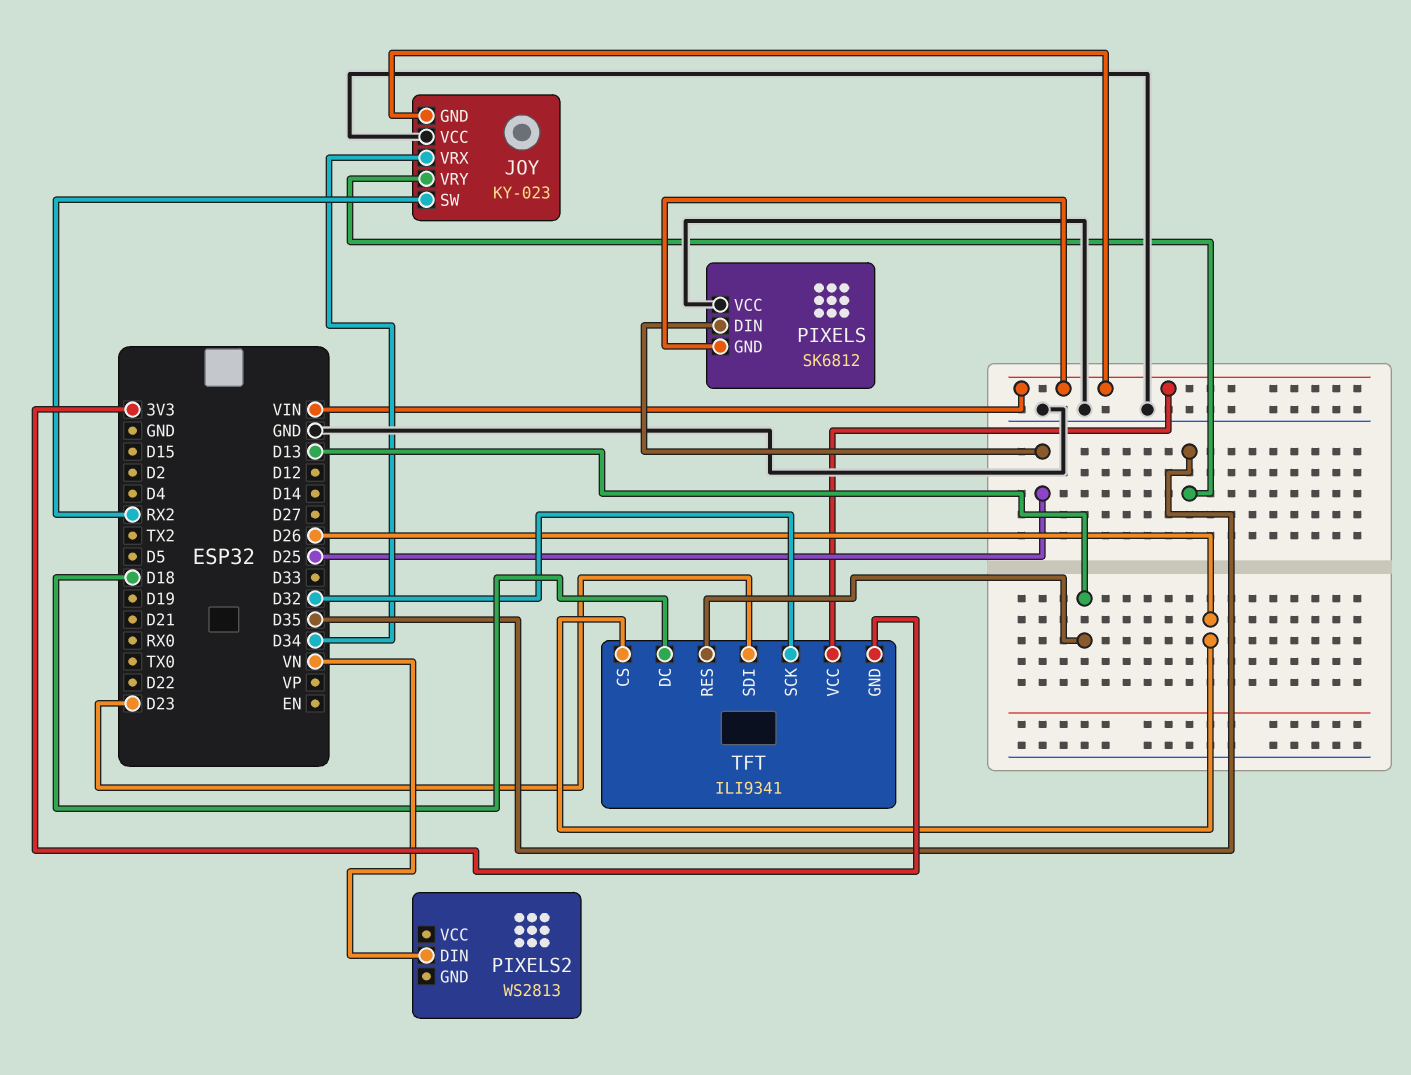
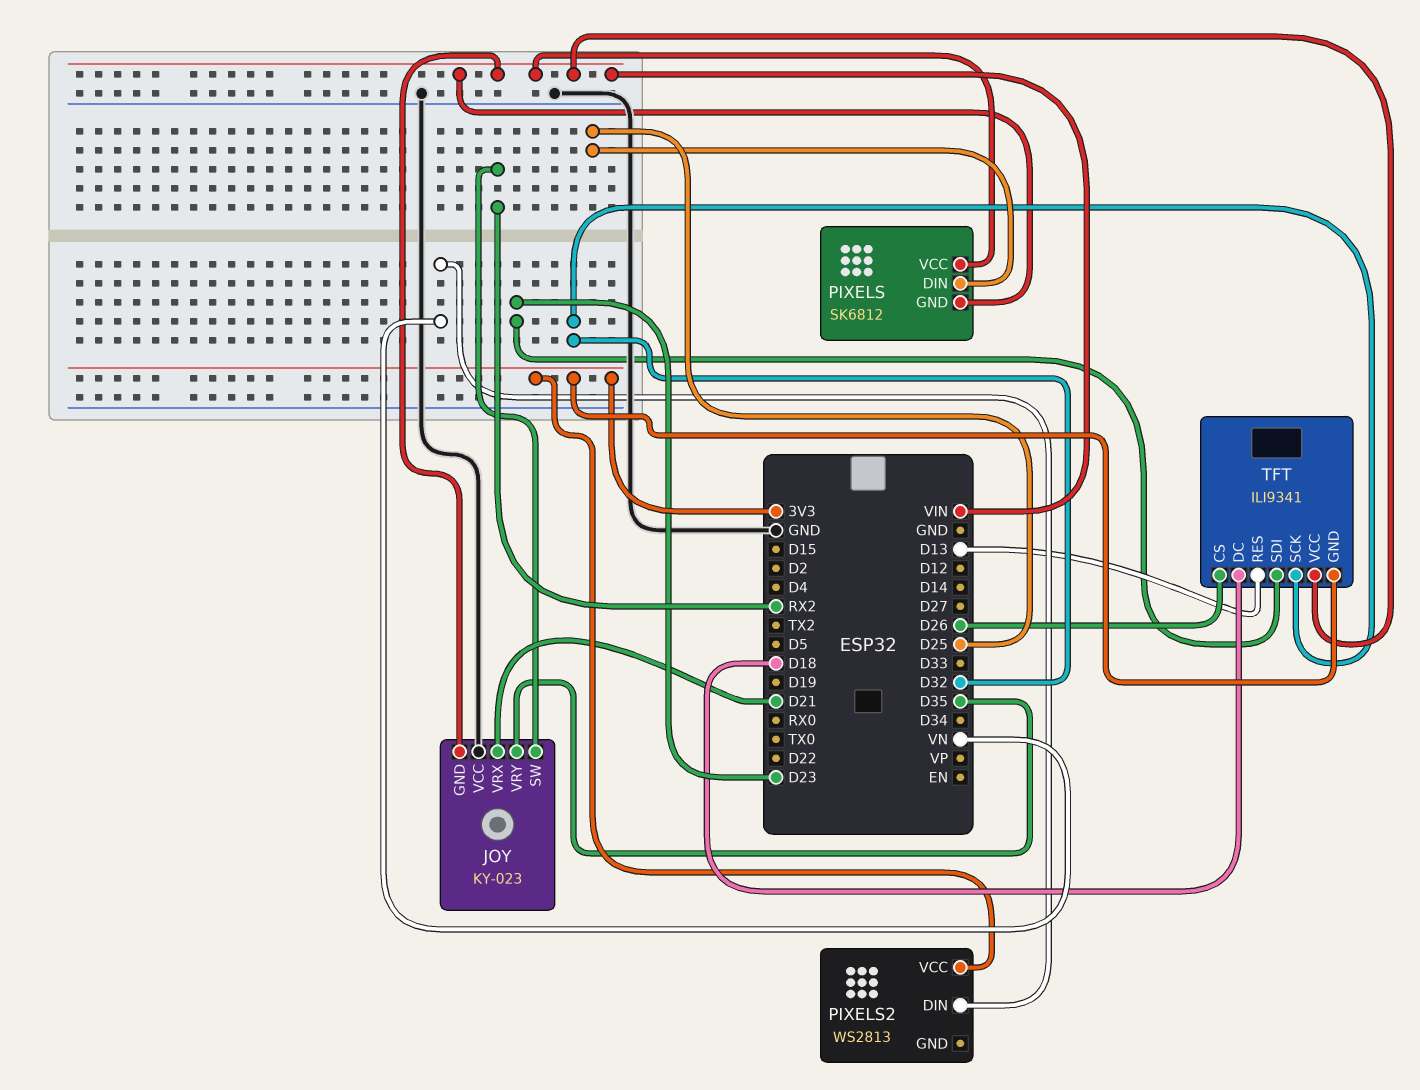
JOY pin VRX: D34 -> D21
PIXELS pin VCC: GND -> VIN
PIXELS2 pin VCC: none -> 3V3

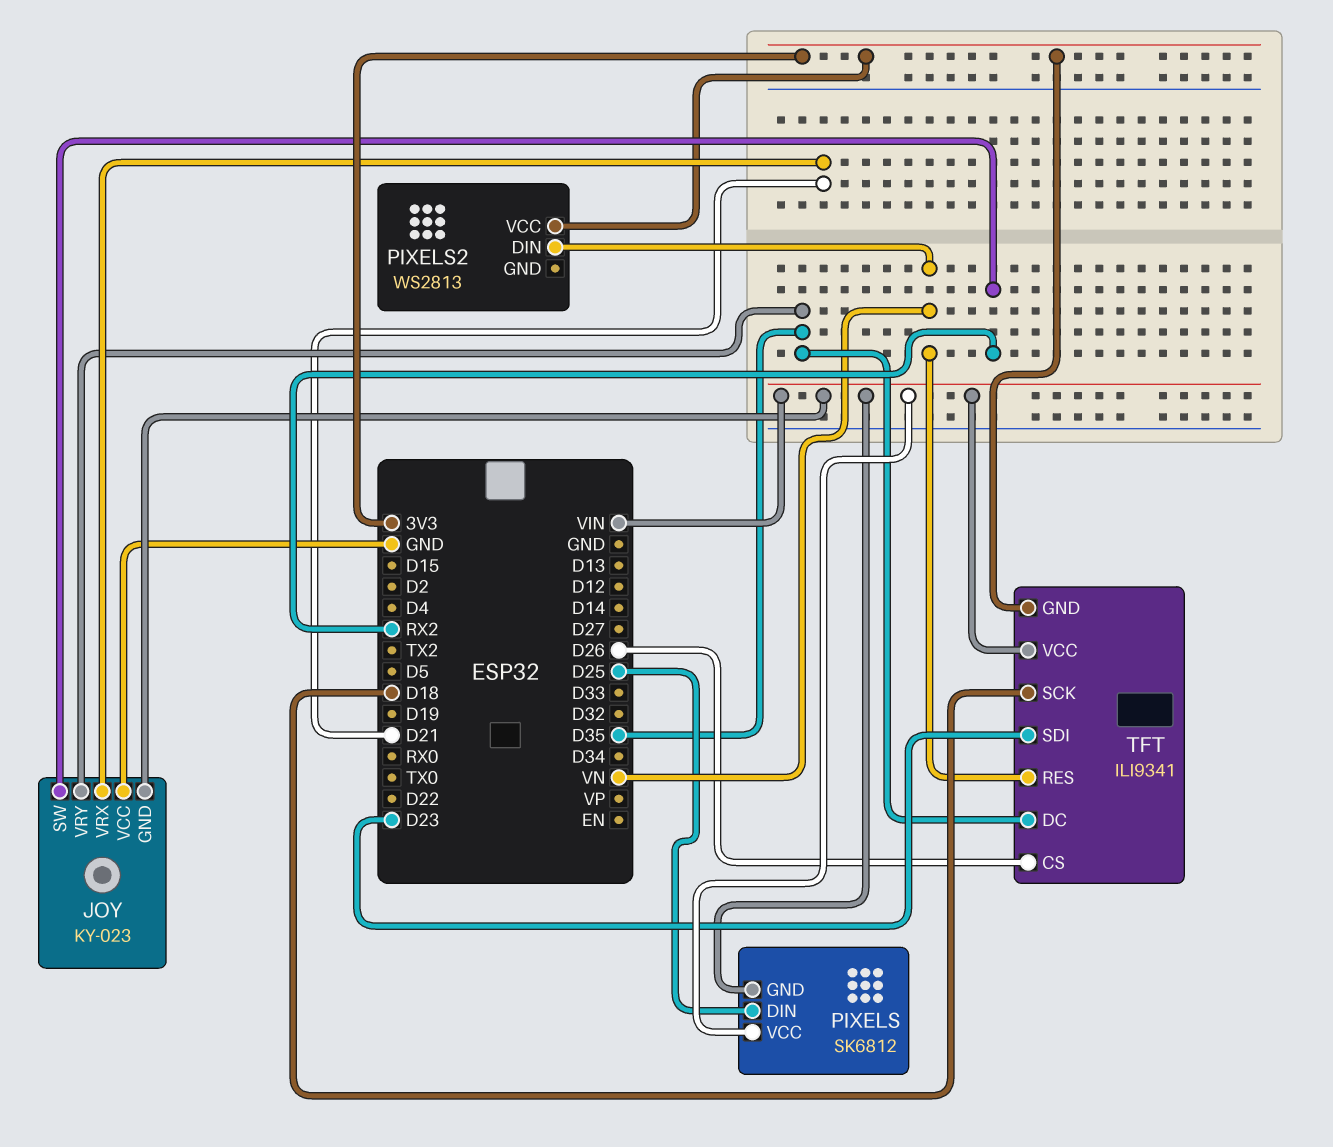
TFT pin DC: D18 -> D35
TFT pin RES: D13 -> VN
TFT pin SCK: D32 -> D18

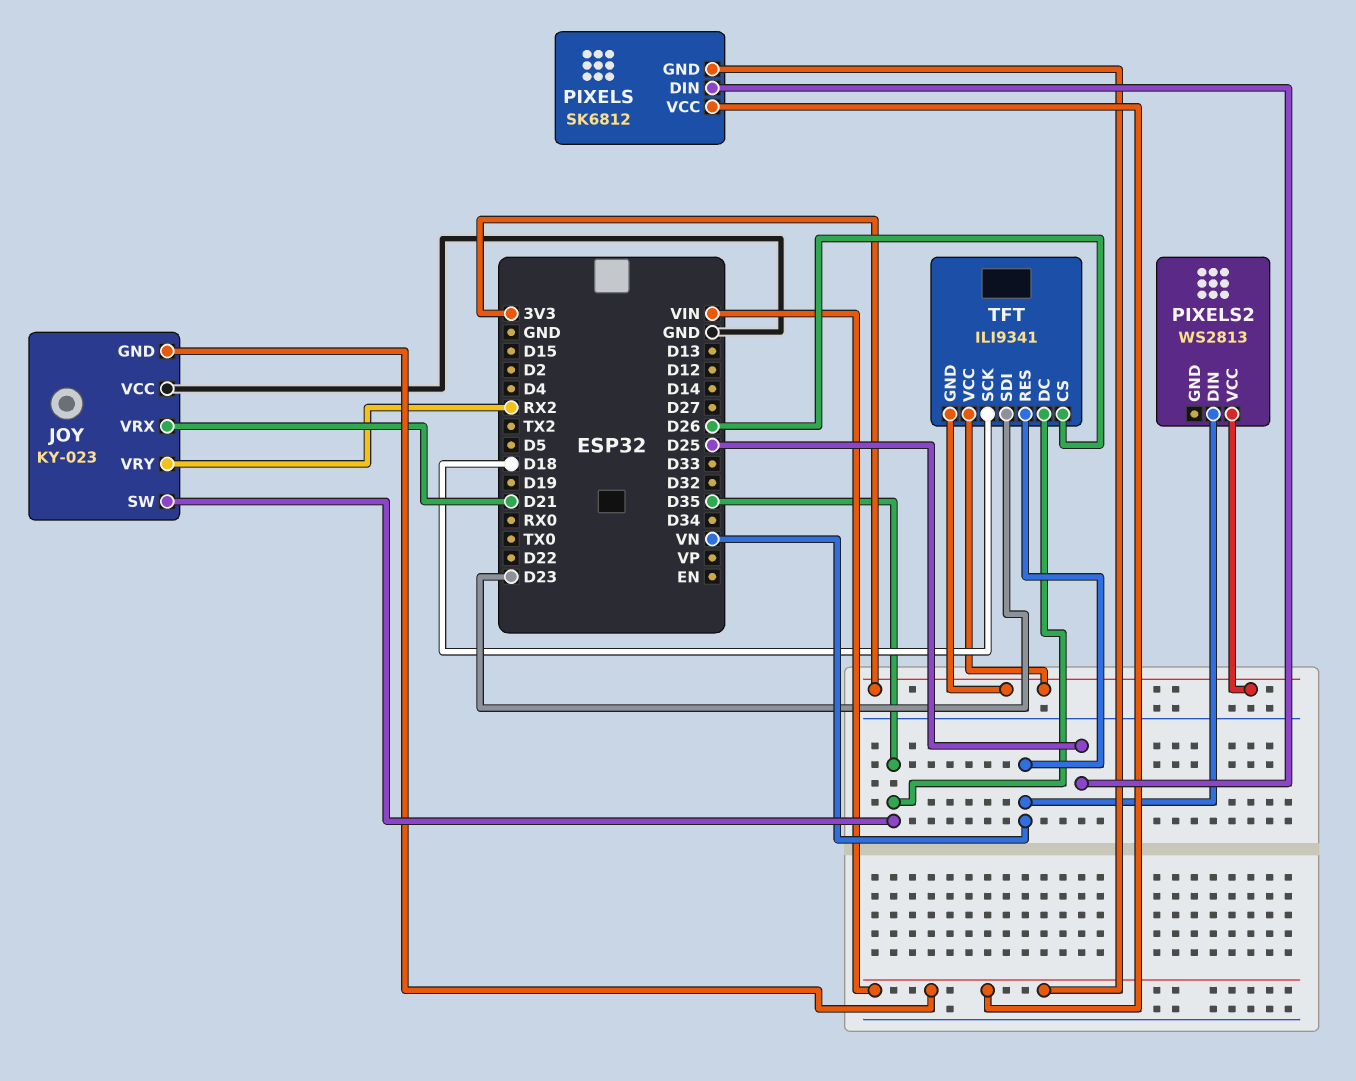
JOY pin SW: RX2 -> D35
JOY pin VRY: D35 -> RX2
TFT pin VCC: VIN -> 3V3

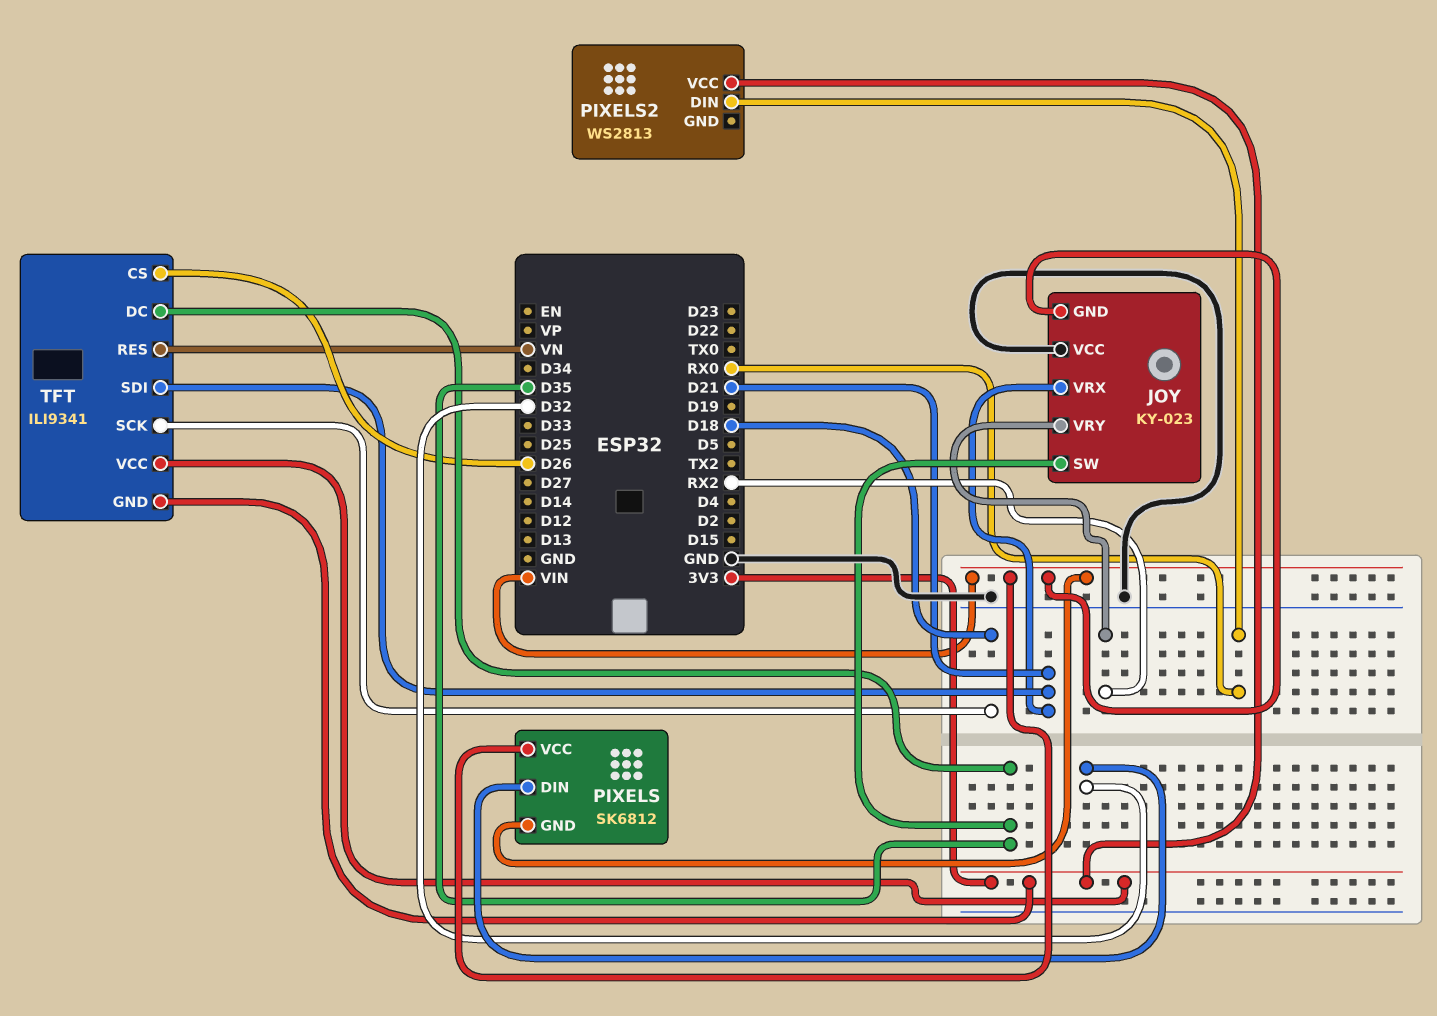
PIXELS pin DIN: D25 -> D32
PIXELS2 pin DIN: VN -> RX0
TFT pin SDI: D23 -> D21

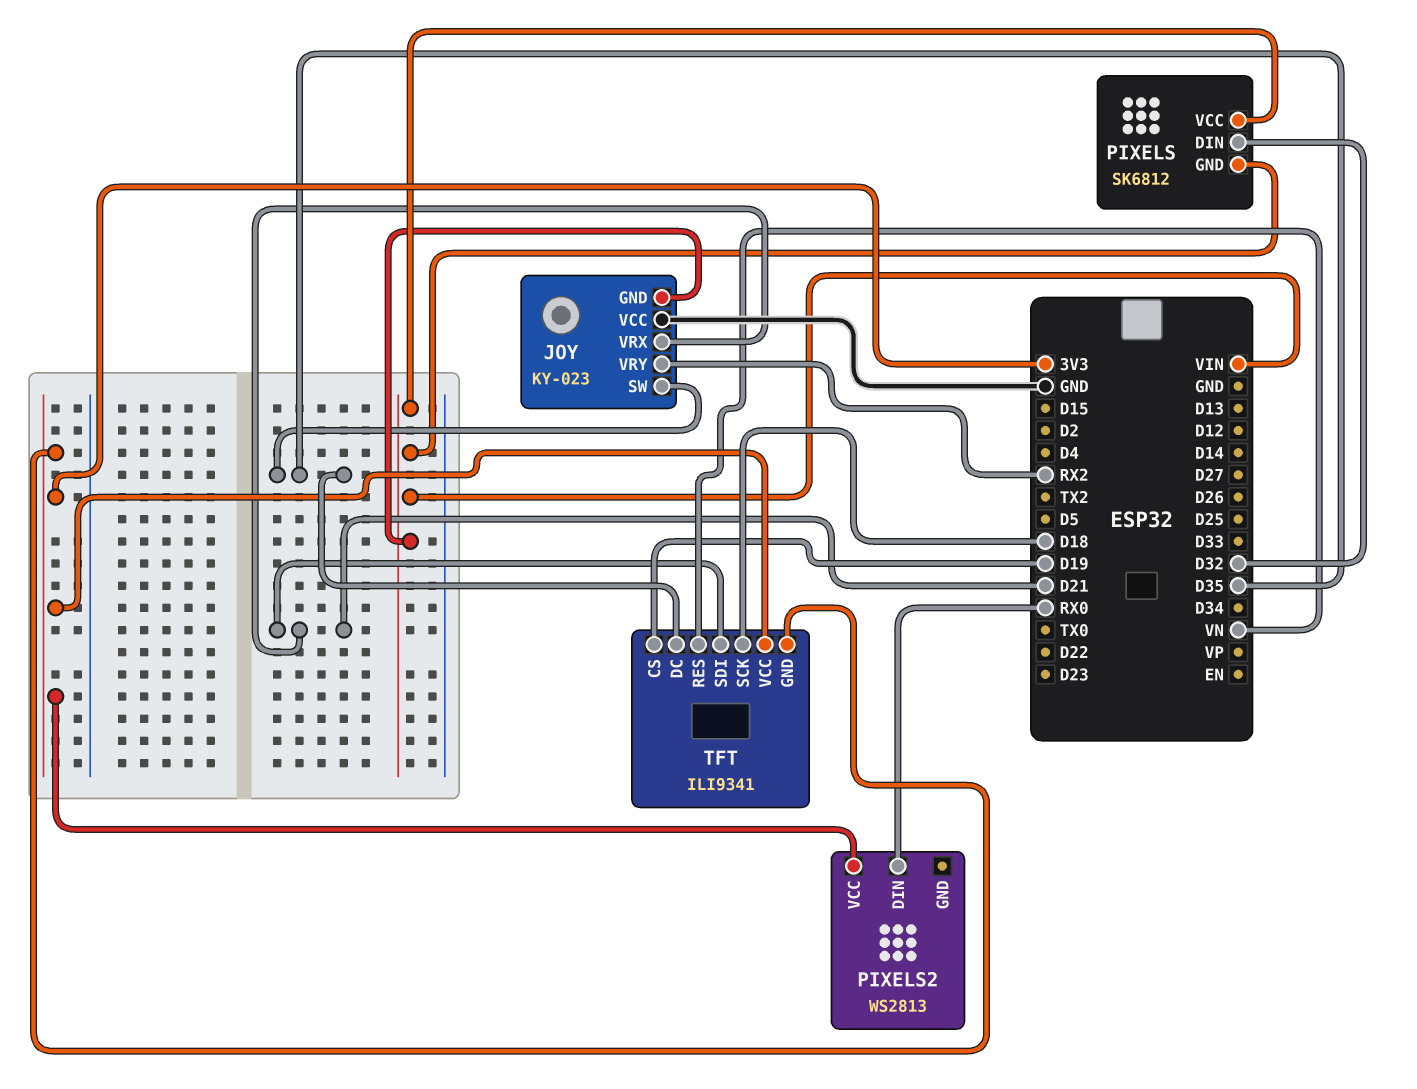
TFT pin CS: D26 -> D19

